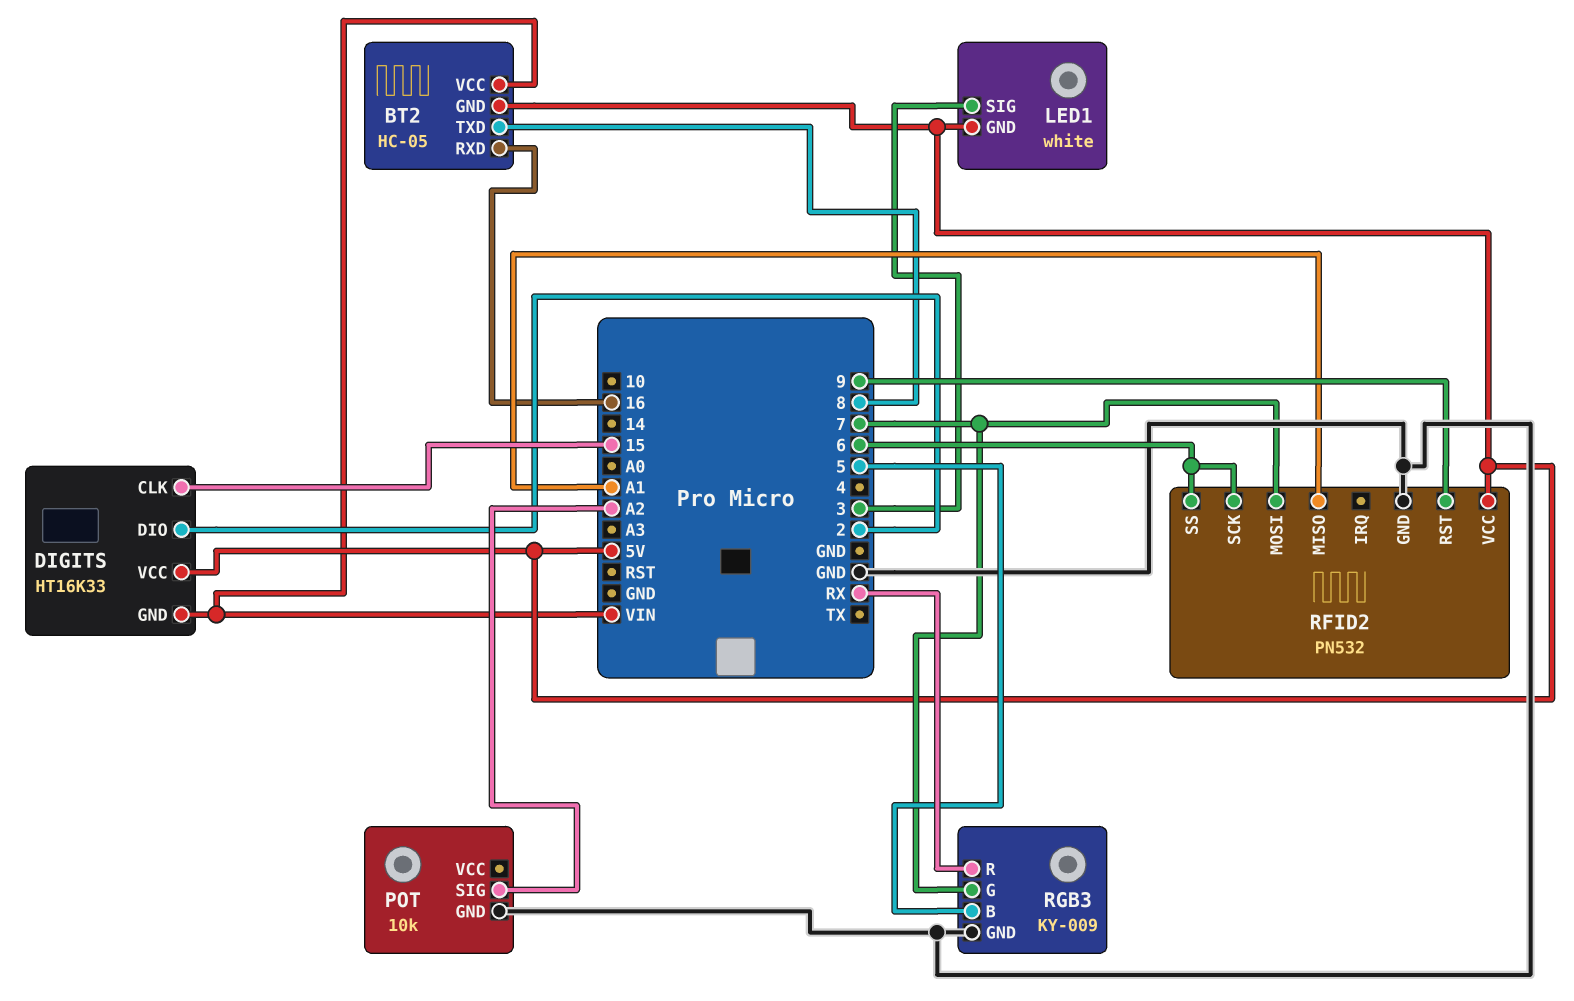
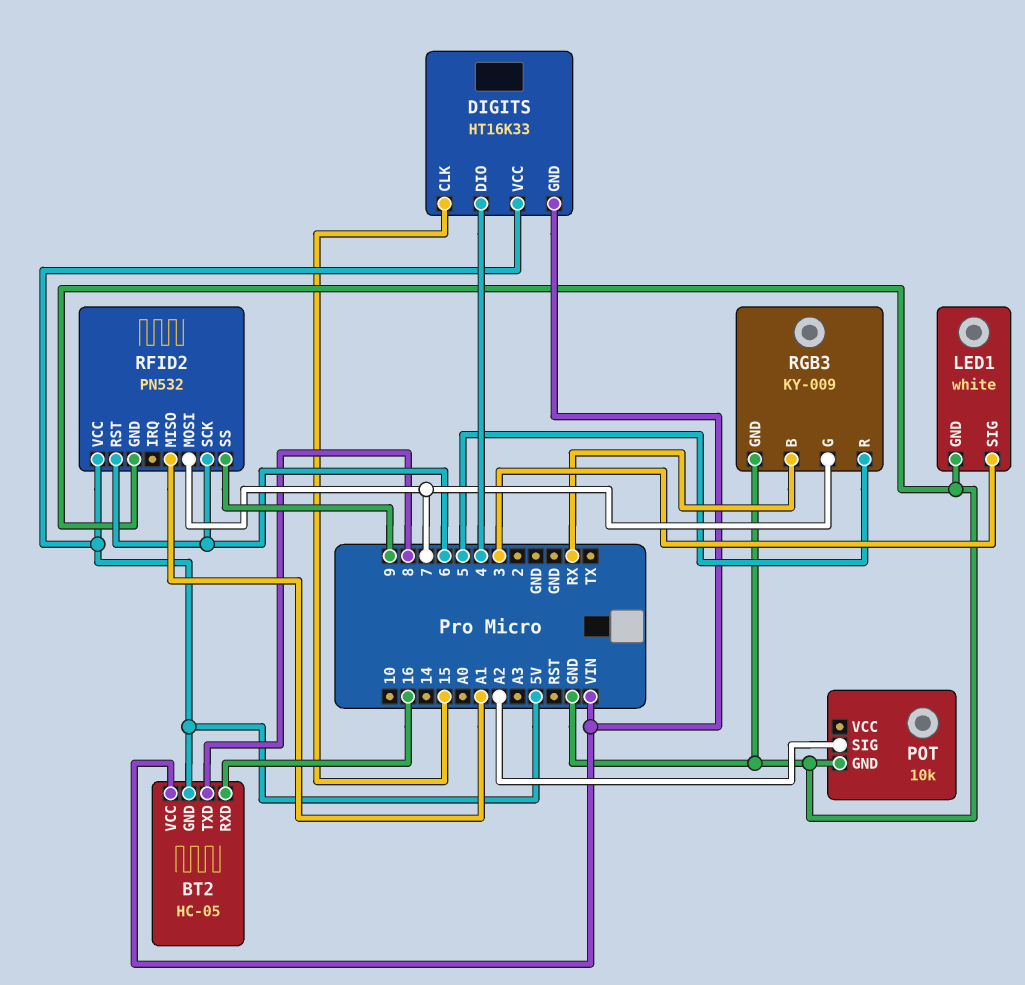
DIGITS pin DIO: 2 -> 4
LED1 pin GND: 5V -> GND
RFID2 pin RST: 9 -> 6
RFID2 pin SS: 6 -> 9
RGB3 pin B: 5 -> RX
RGB3 pin R: RX -> 5

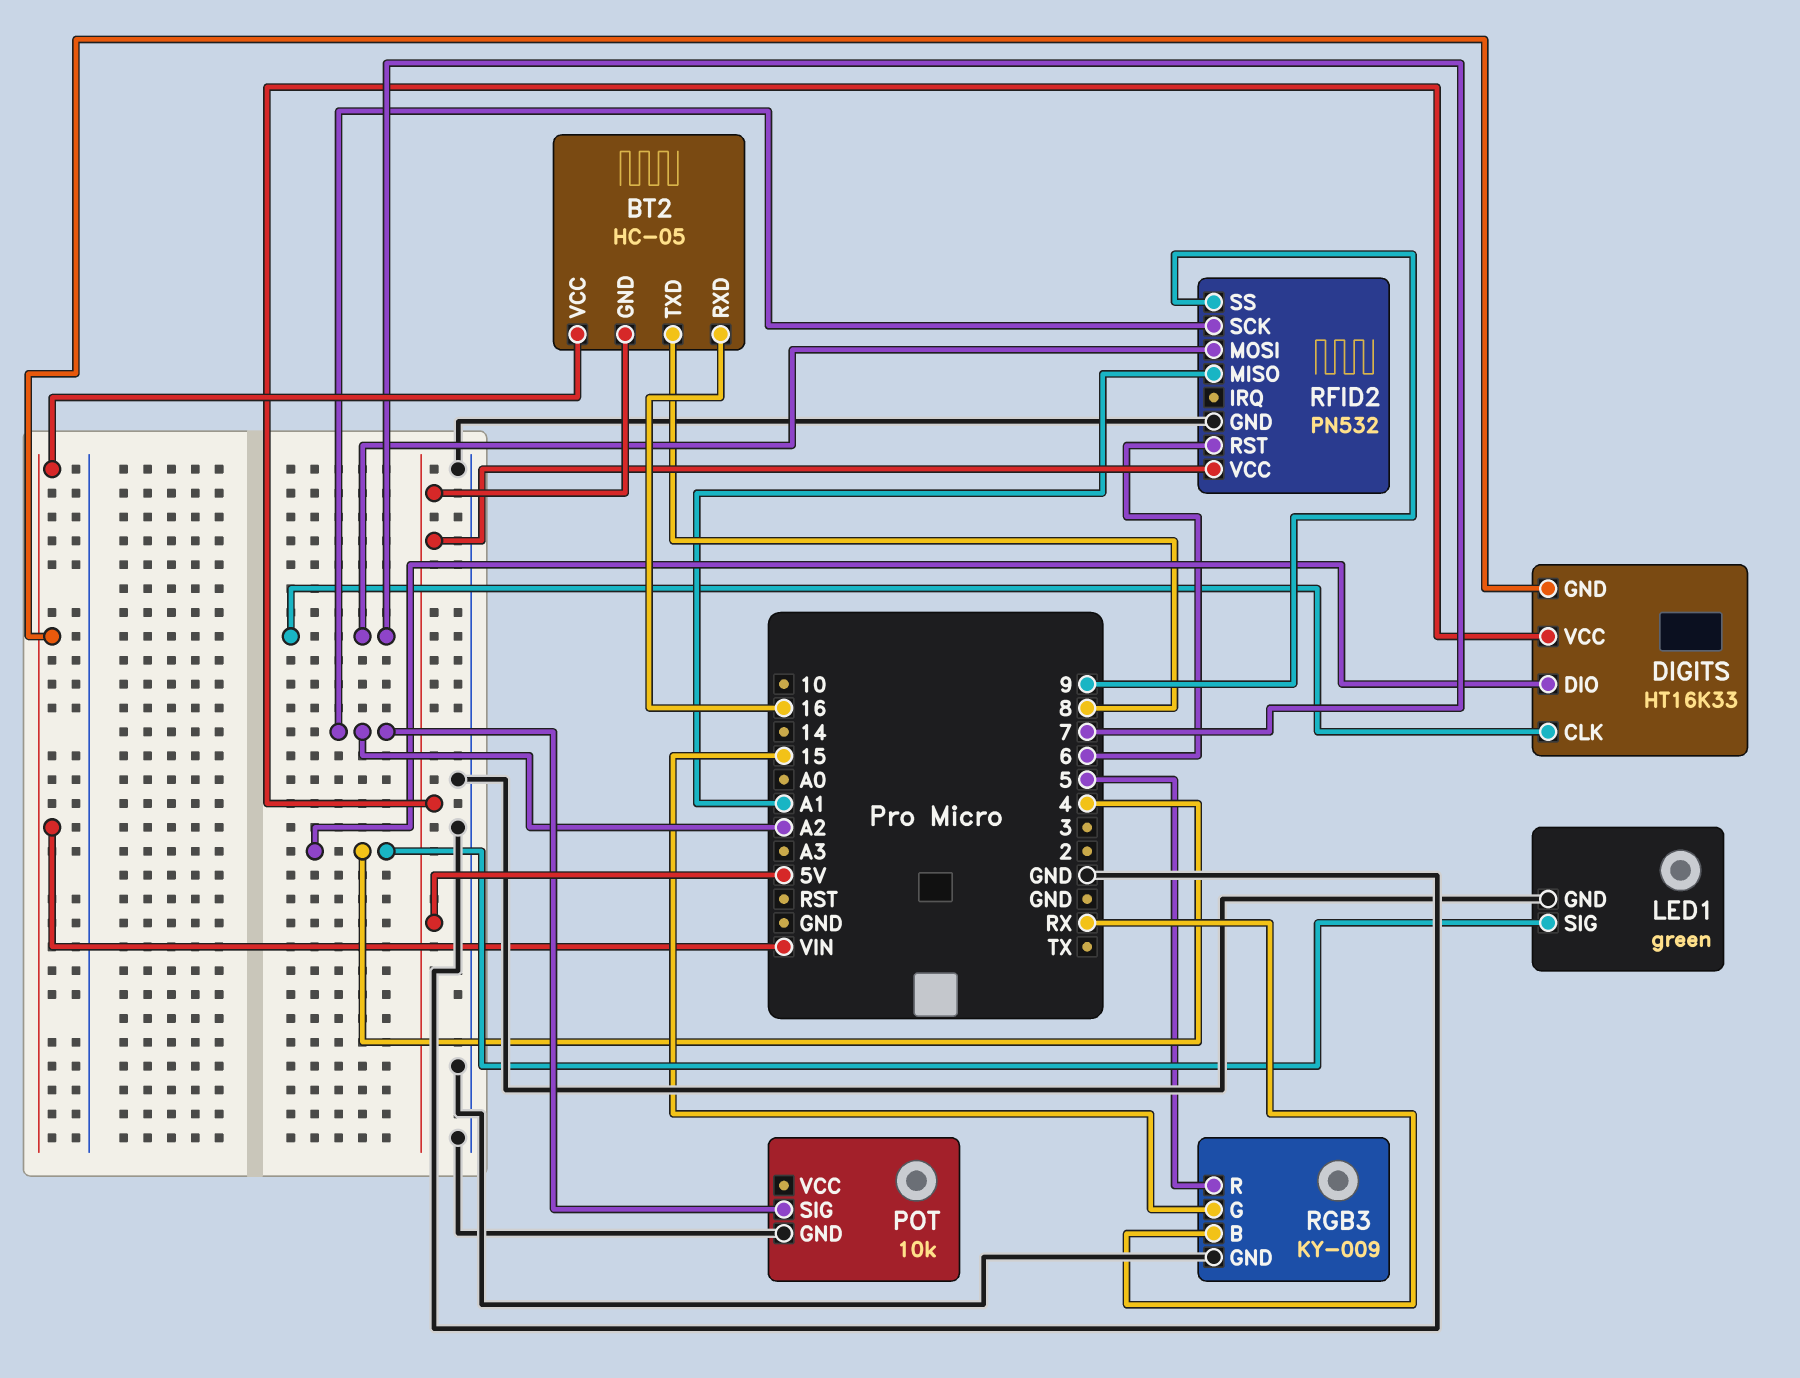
DIGITS pin CLK: 15 -> 7
LED1: white -> green
LED1 pin SIG: 3 -> 4
RFID2 pin SCK: 6 -> A2
RGB3 pin G: 7 -> 15

